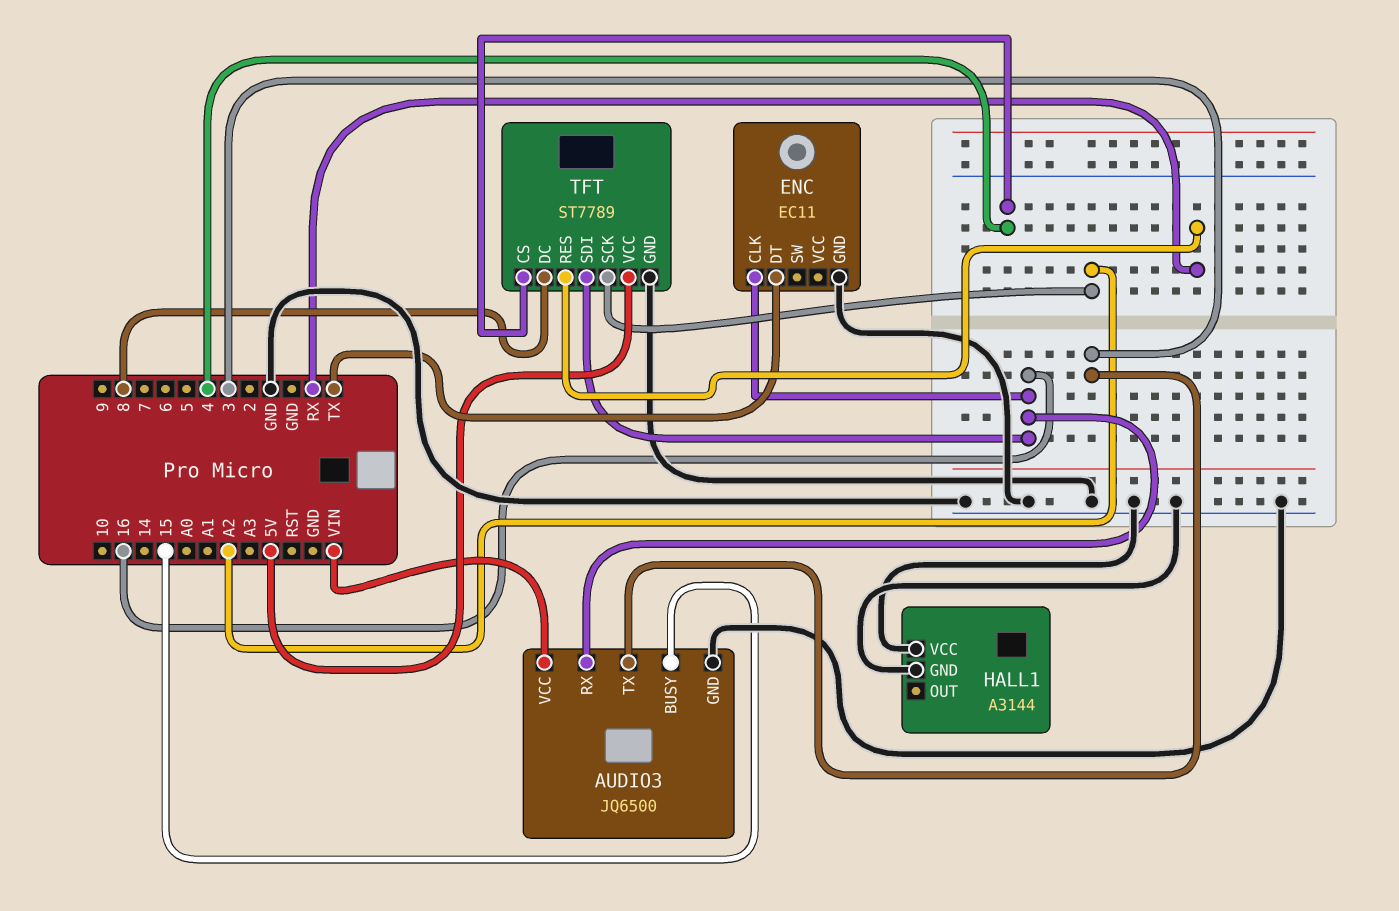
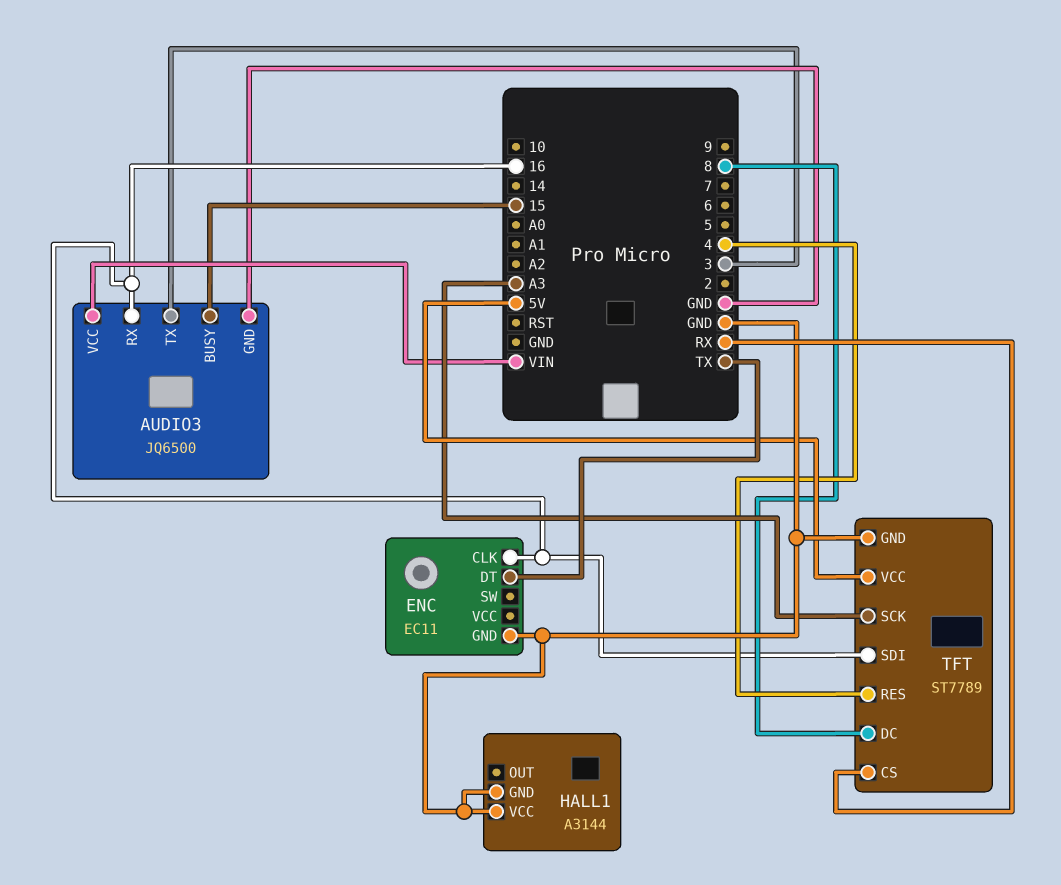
TFT pin CS: 4 -> RX
TFT pin RES: RX -> 4
TFT pin SCK: A2 -> A3

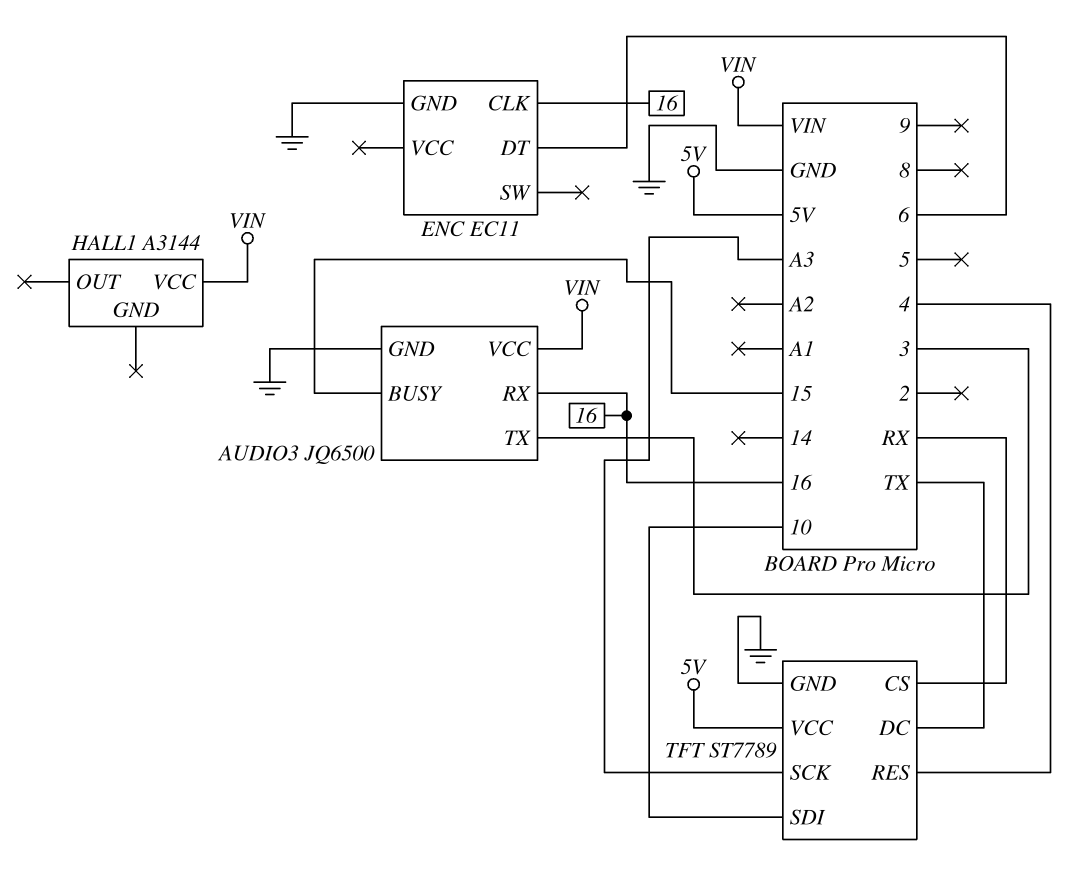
ENC pin DT: TX -> 6
HALL1 pin GND: GND -> none
HALL1 pin VCC: GND -> VIN
TFT pin DC: 8 -> TX
TFT pin SDI: 16 -> 10

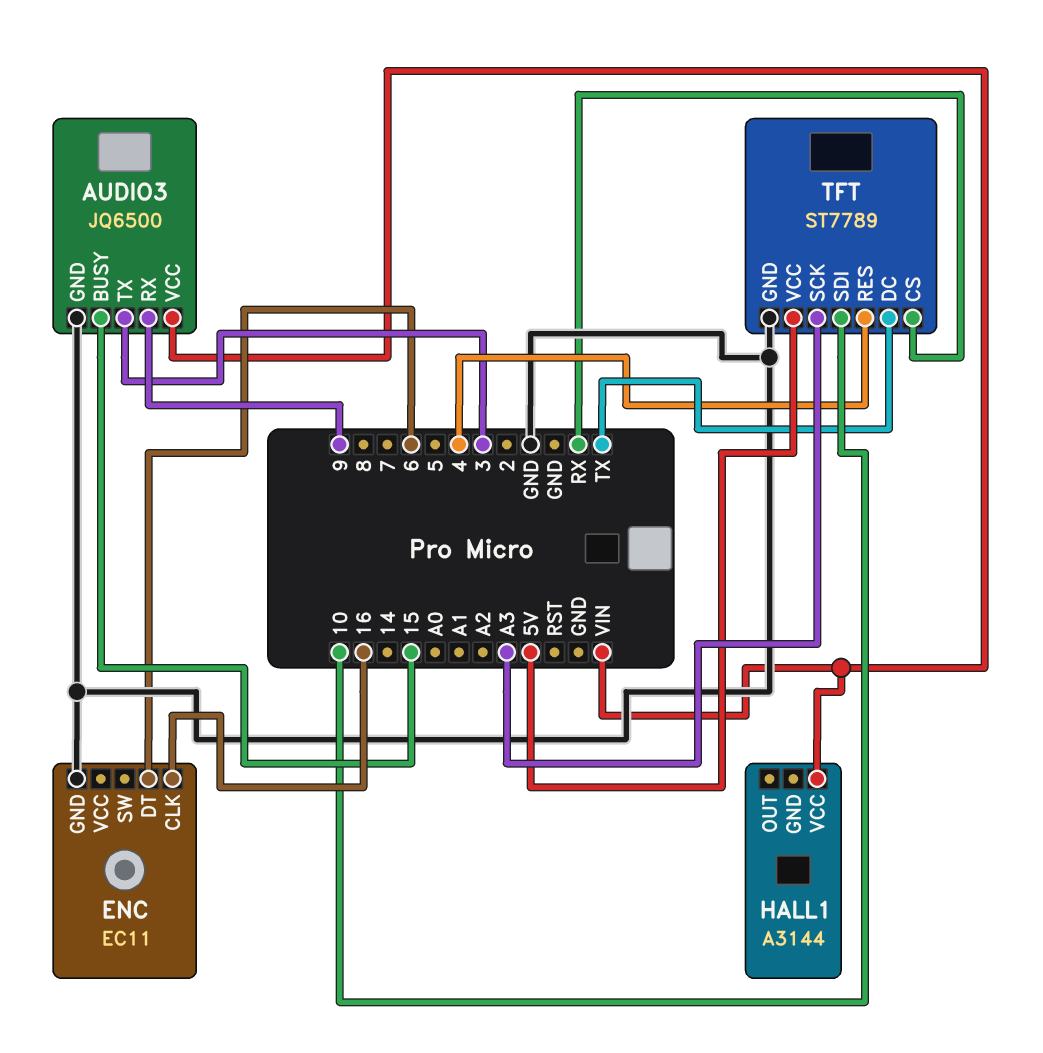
AUDIO3 pin RX: 16 -> 9

